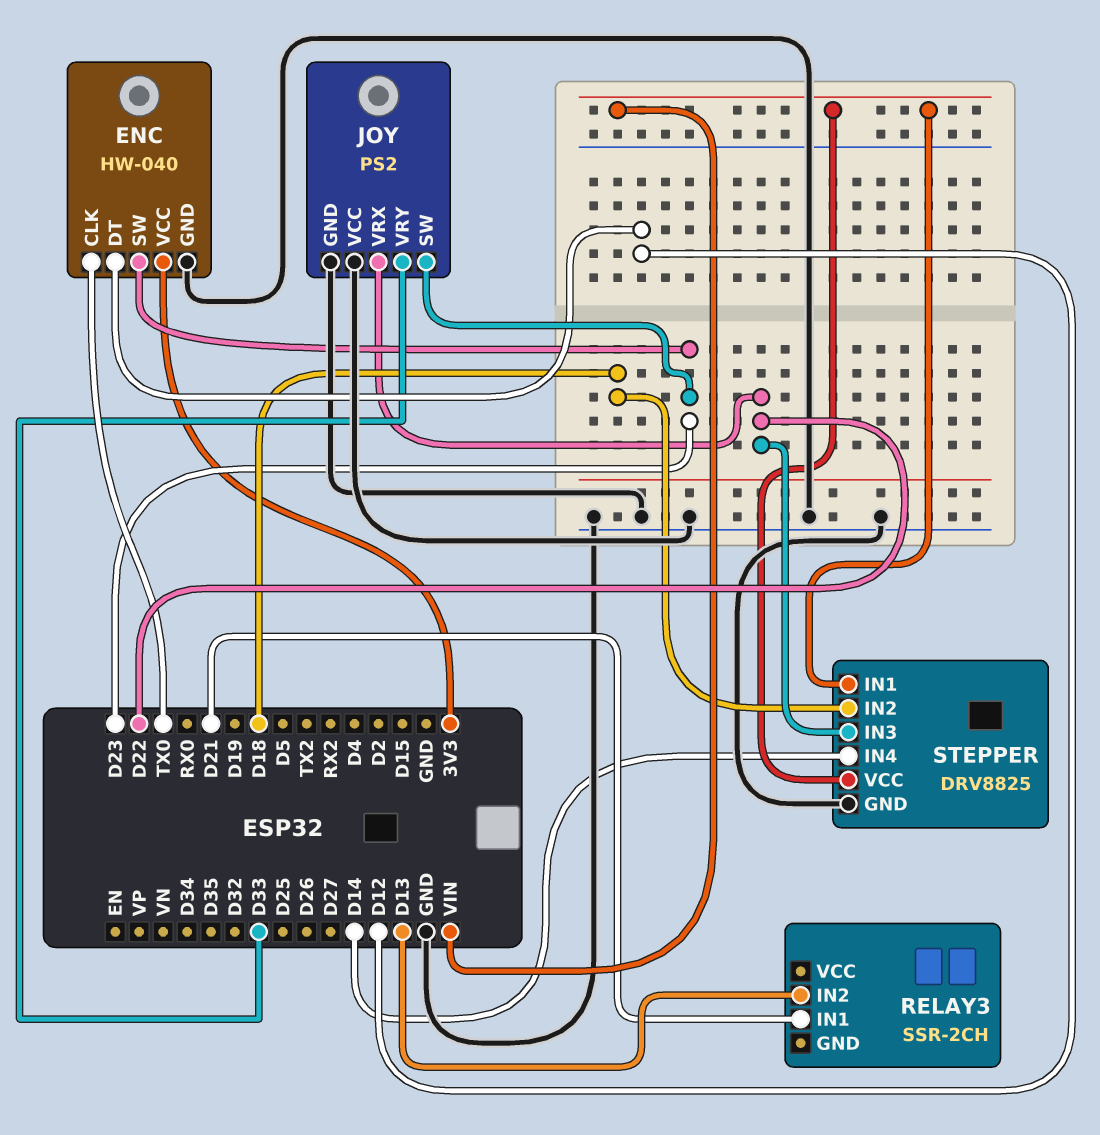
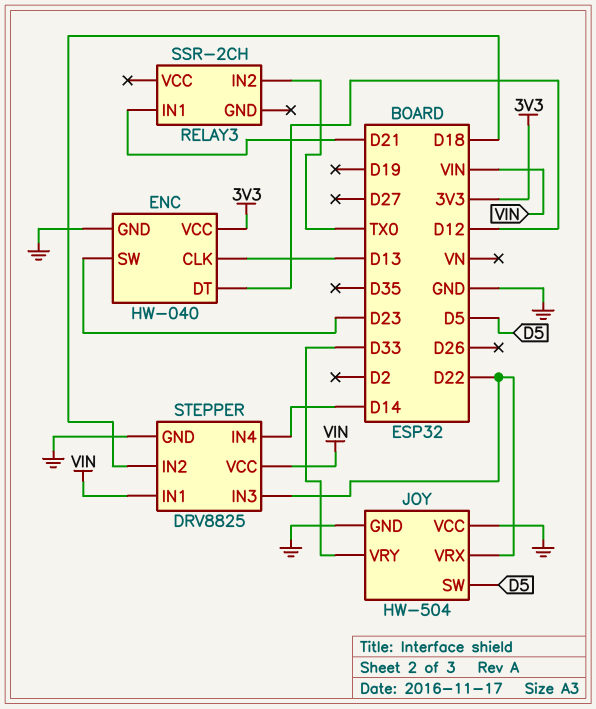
ENC pin CLK: TX0 -> D13
JOY: PS2 -> HW-504
JOY pin SW: D23 -> D5
RELAY3 pin IN2: D13 -> TX0

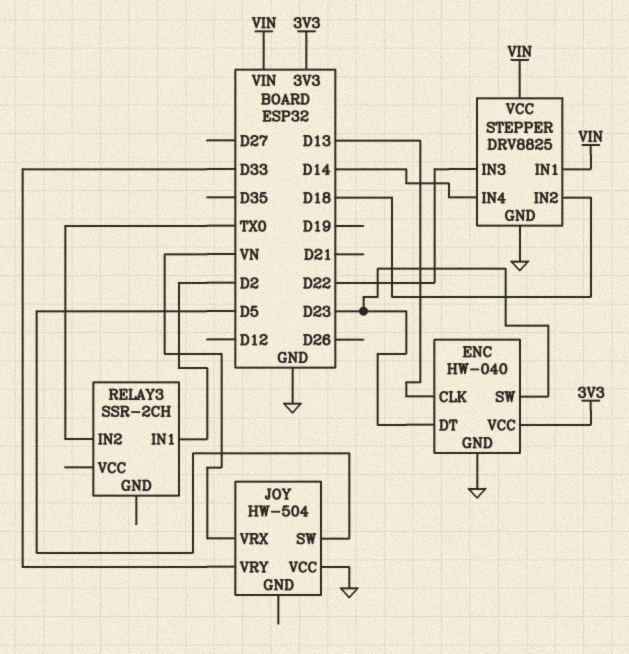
ENC pin DT: D12 -> D23
JOY pin GND: GND -> none
JOY pin VRX: D22 -> VN
RELAY3 pin IN1: D21 -> D2

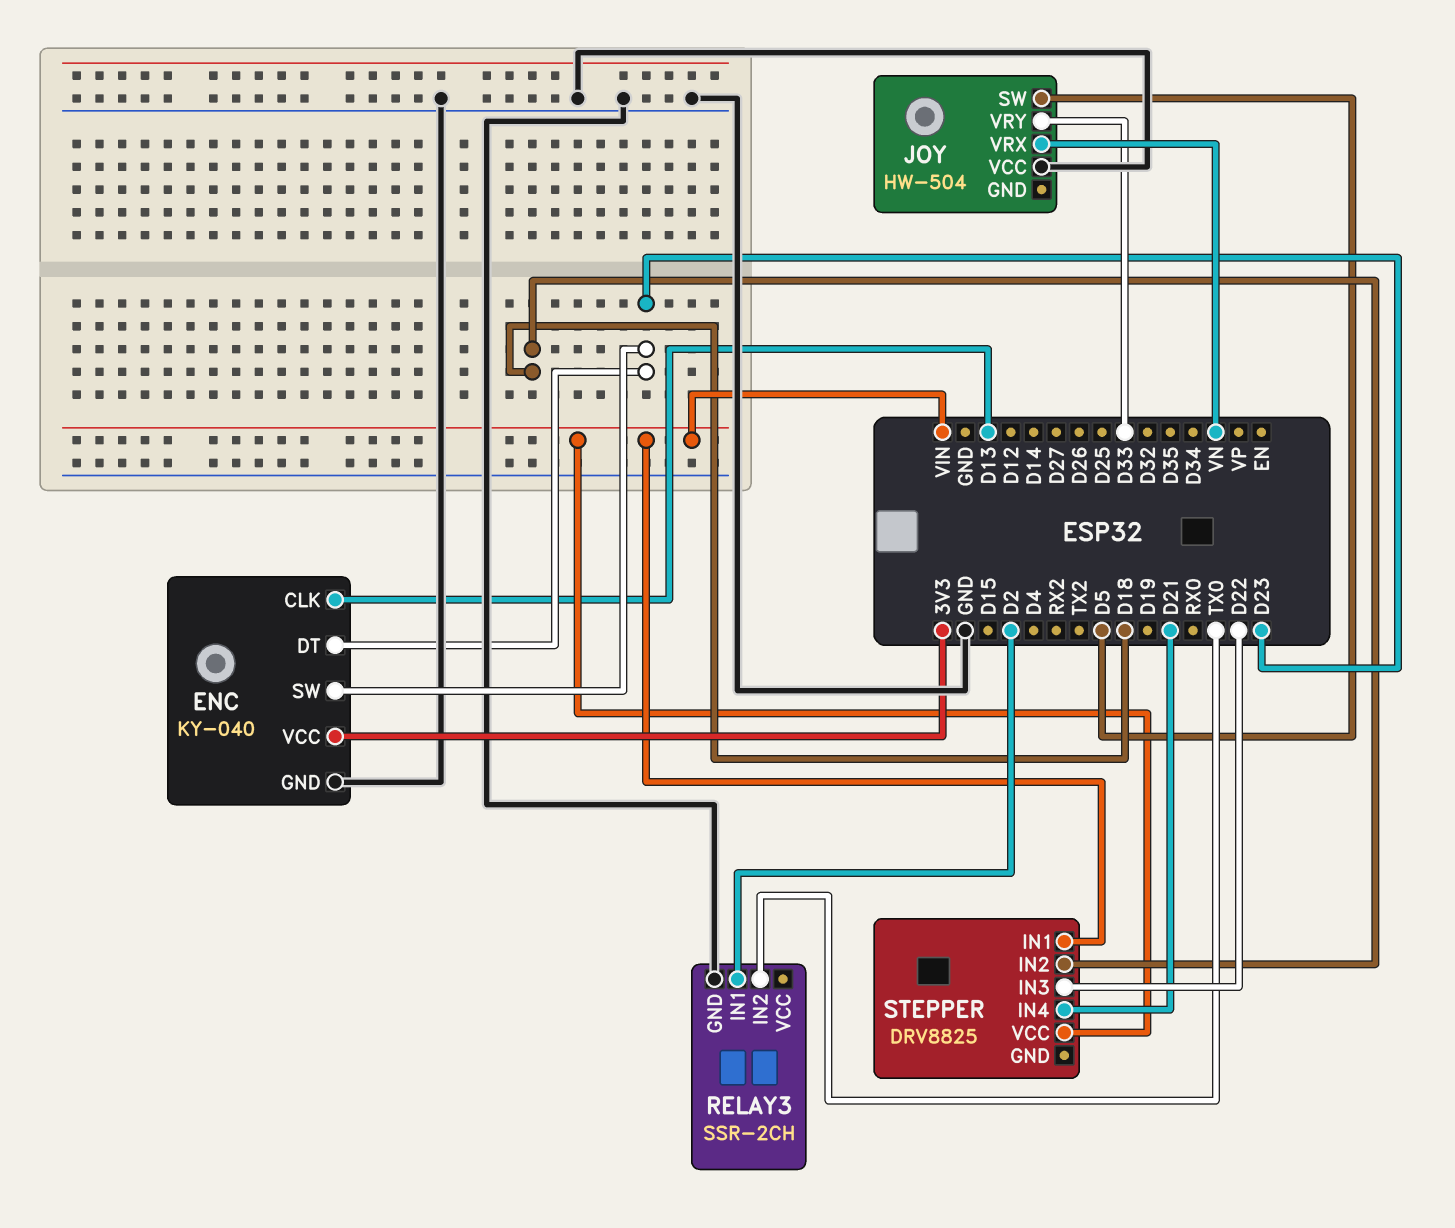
ENC: HW-040 -> KY-040
RELAY3 pin GND: none -> GND
STEPPER pin GND: GND -> none
STEPPER pin IN4: D14 -> D21

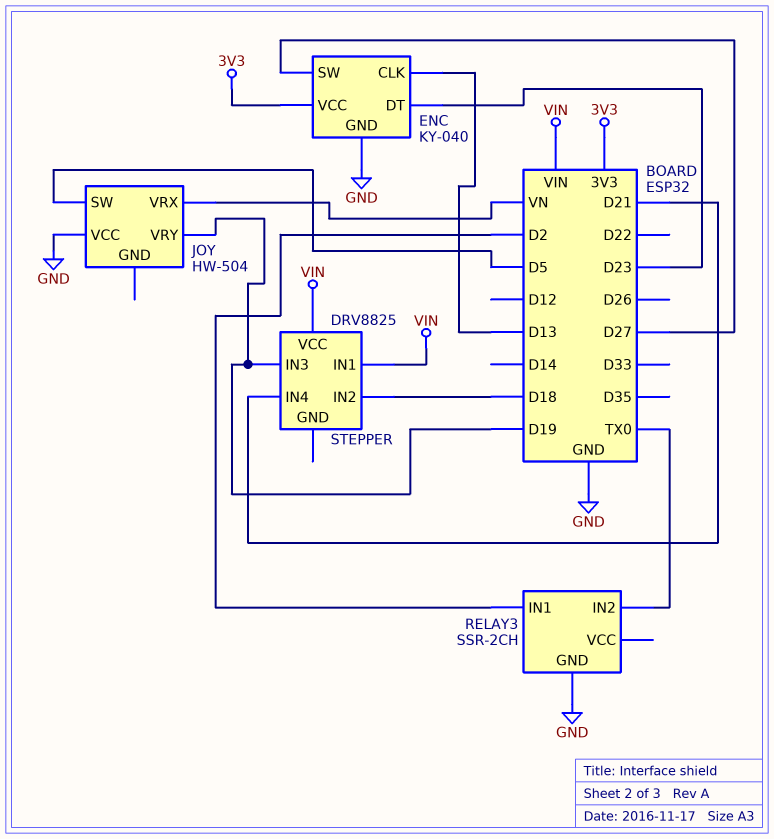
ENC pin SW: D23 -> D27
JOY pin VRY: D33 -> D19
STEPPER pin IN3: D22 -> D19

